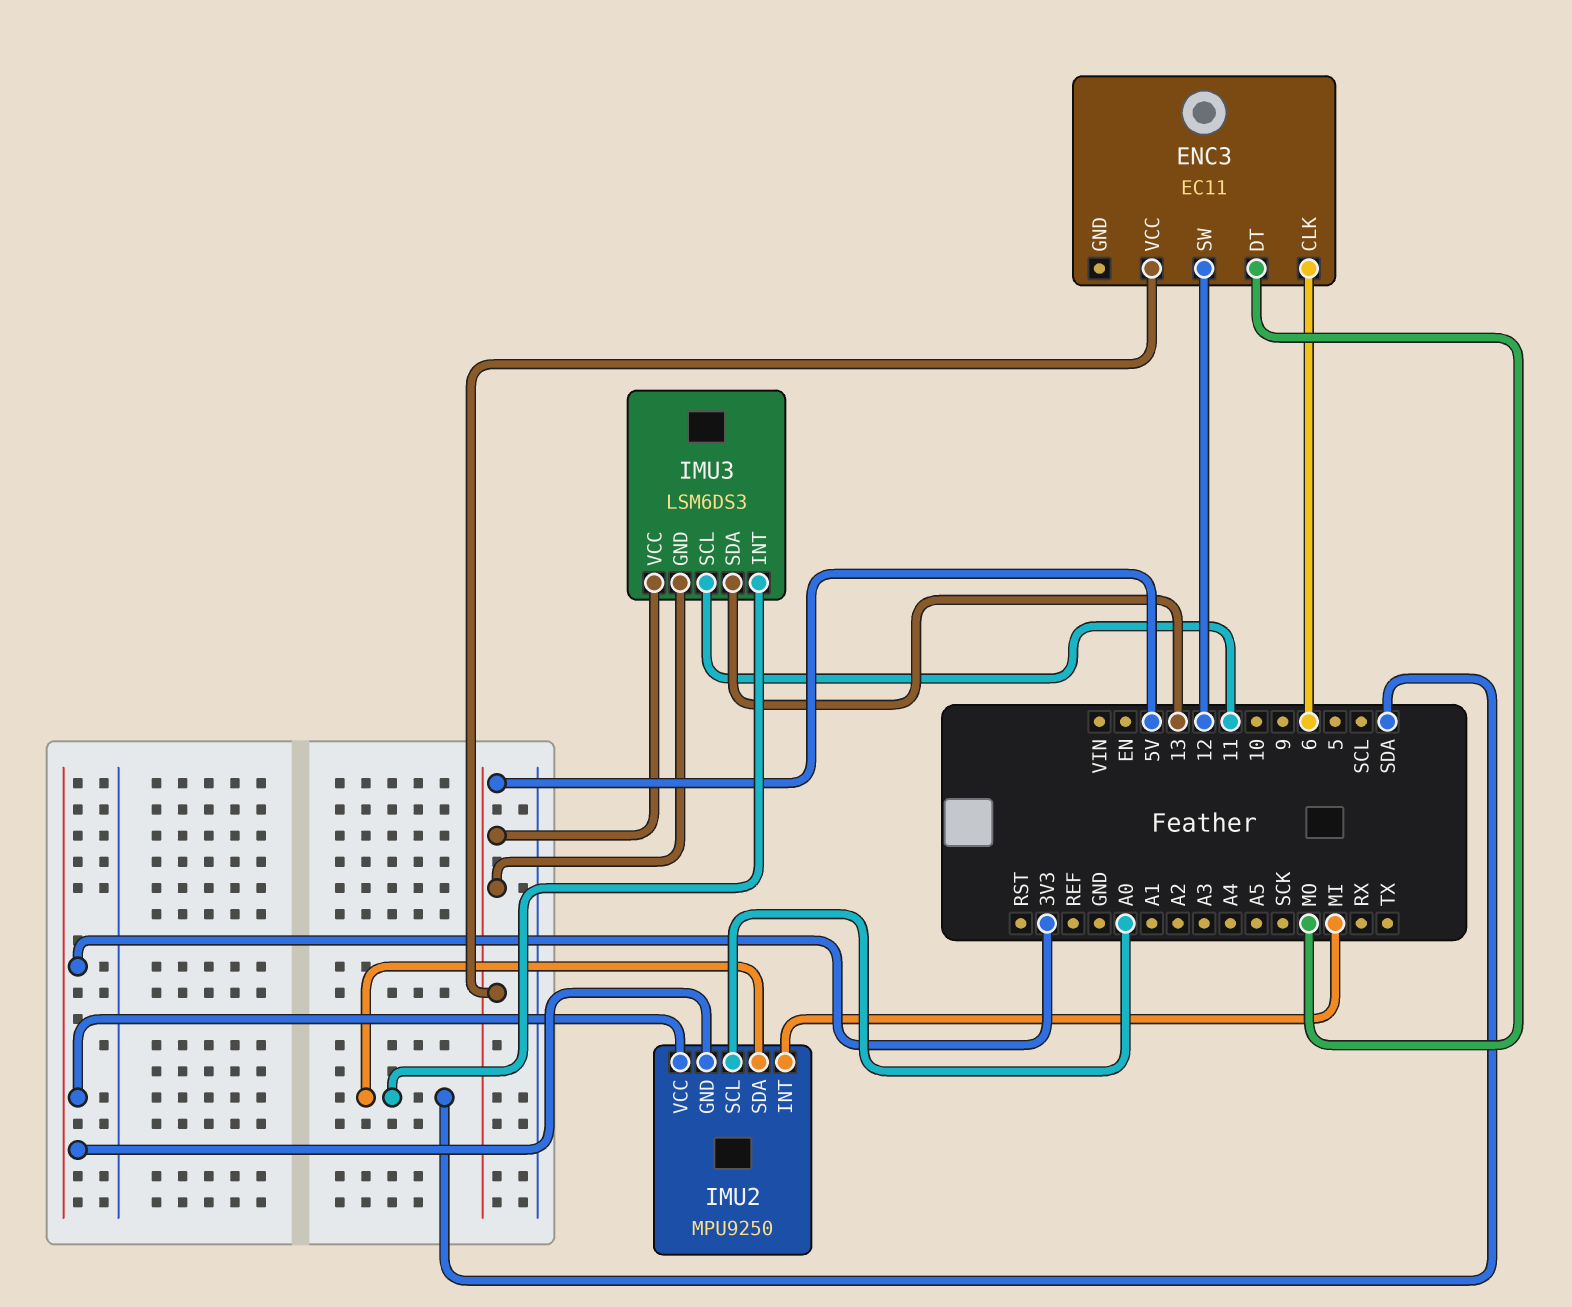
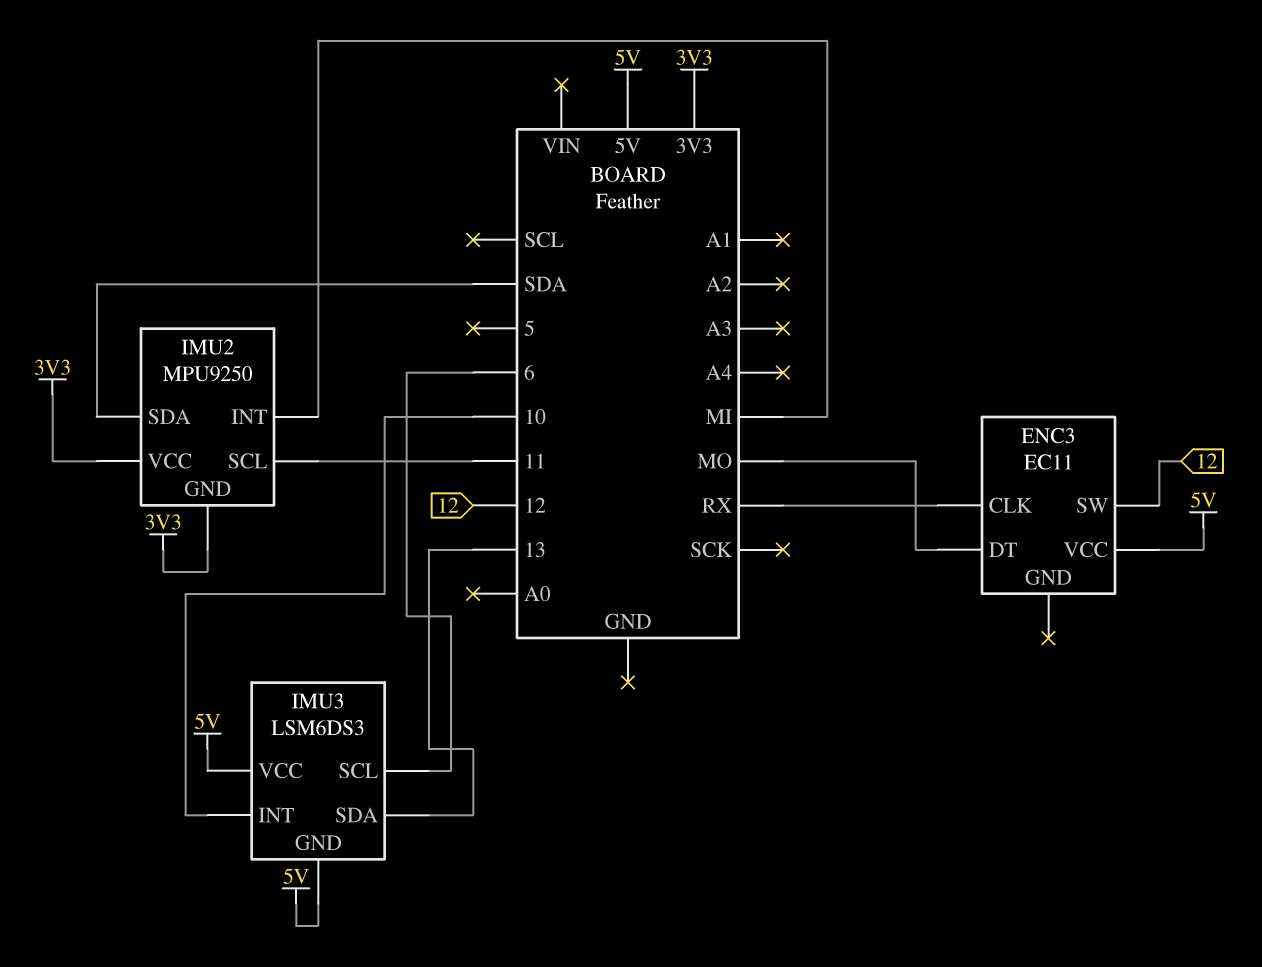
ENC3 pin CLK: 6 -> RX
IMU2 pin SCL: A0 -> 11
IMU3 pin INT: SDA -> 10
IMU3 pin SCL: 11 -> 6

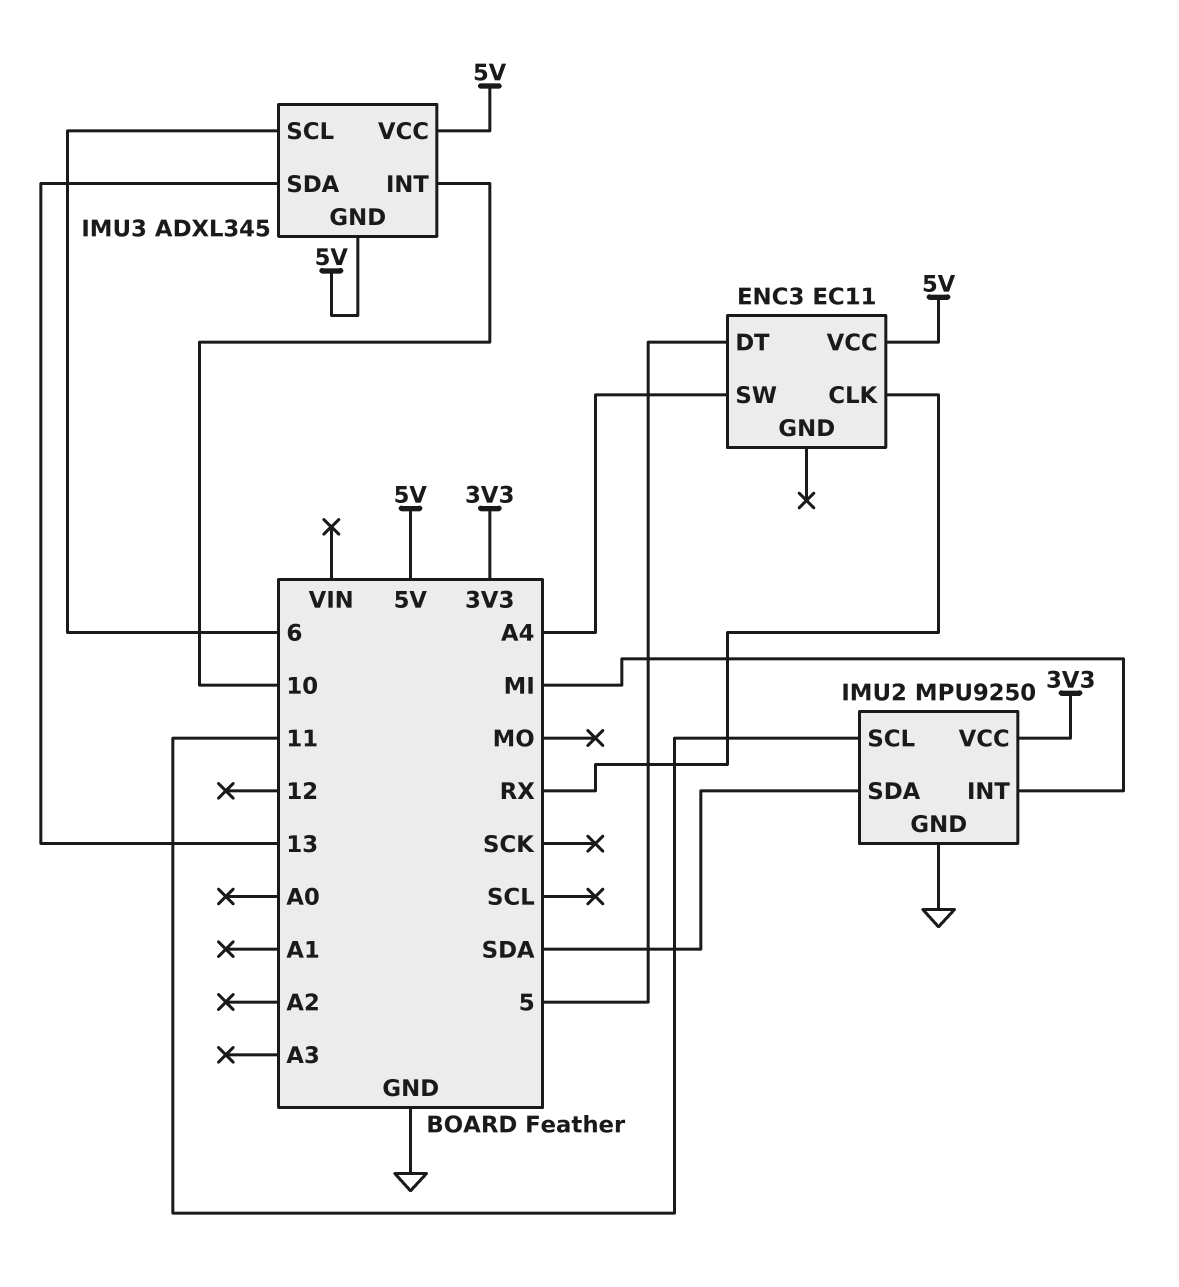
ENC3 pin DT: MO -> 5
ENC3 pin SW: 12 -> A4
IMU2 pin GND: 3V3 -> GND
IMU3: LSM6DS3 -> ADXL345

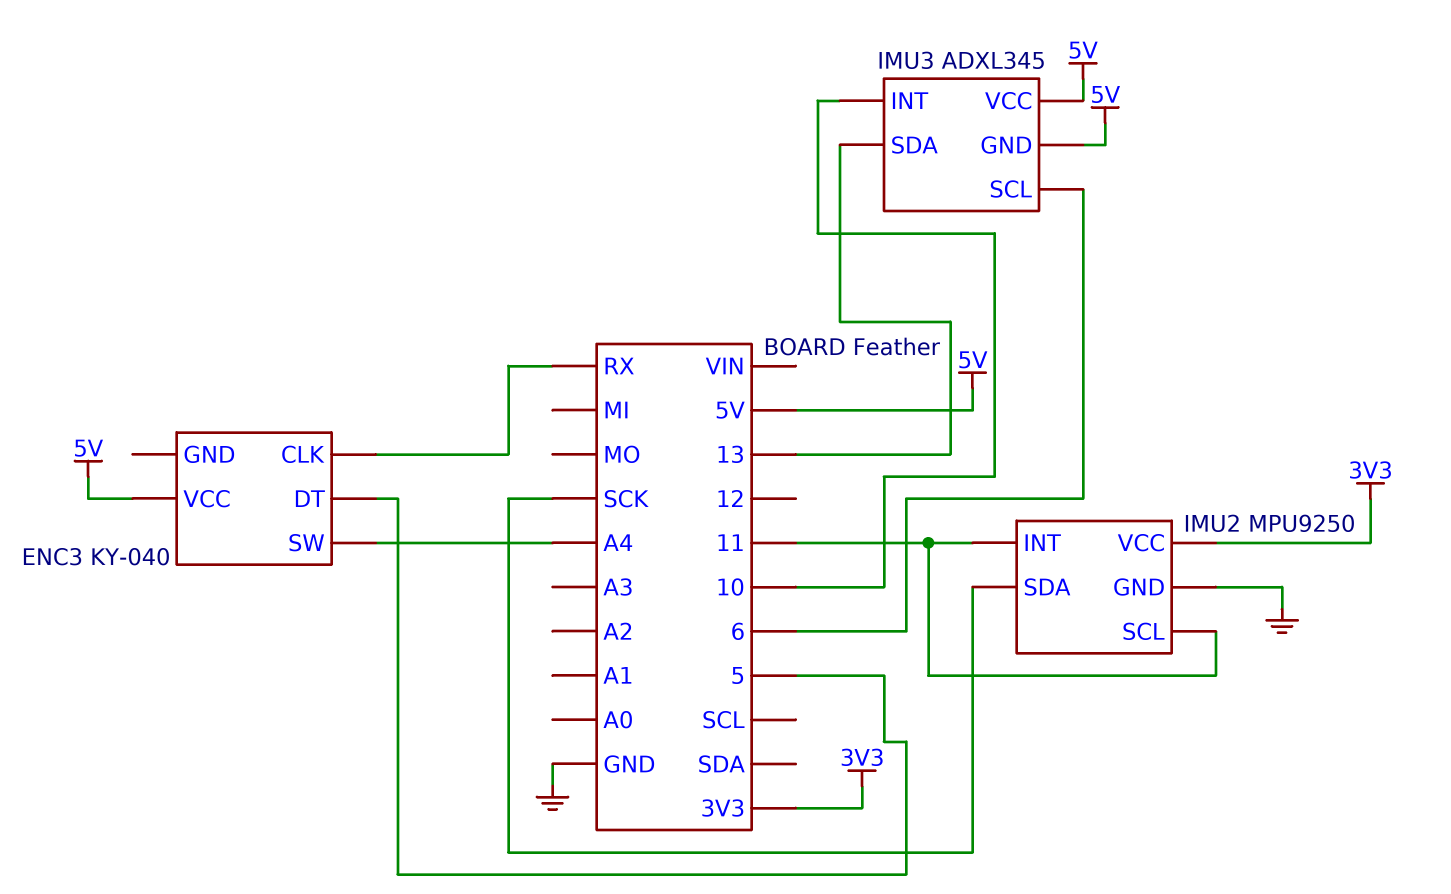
ENC3: EC11 -> KY-040
IMU2 pin INT: MI -> 11
IMU2 pin SDA: SDA -> SCK

